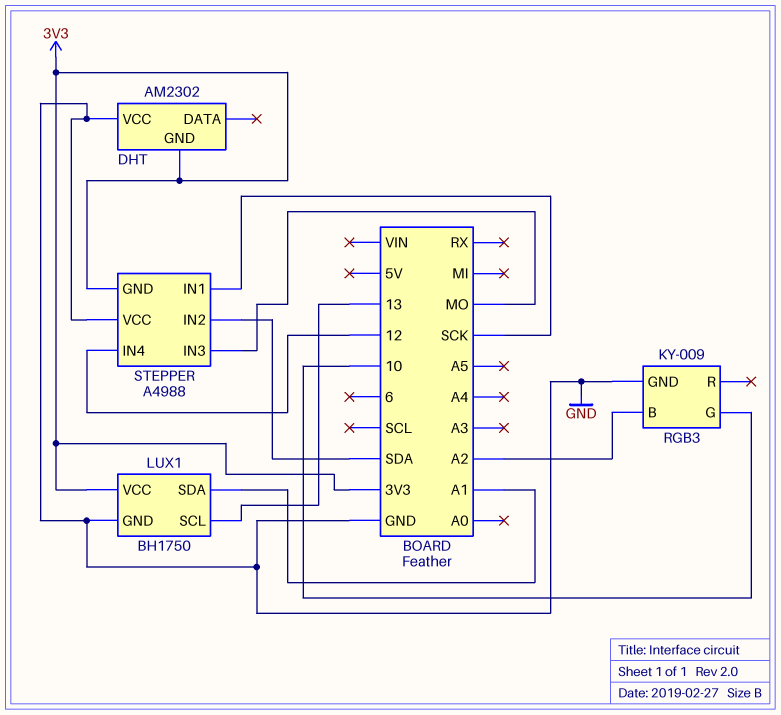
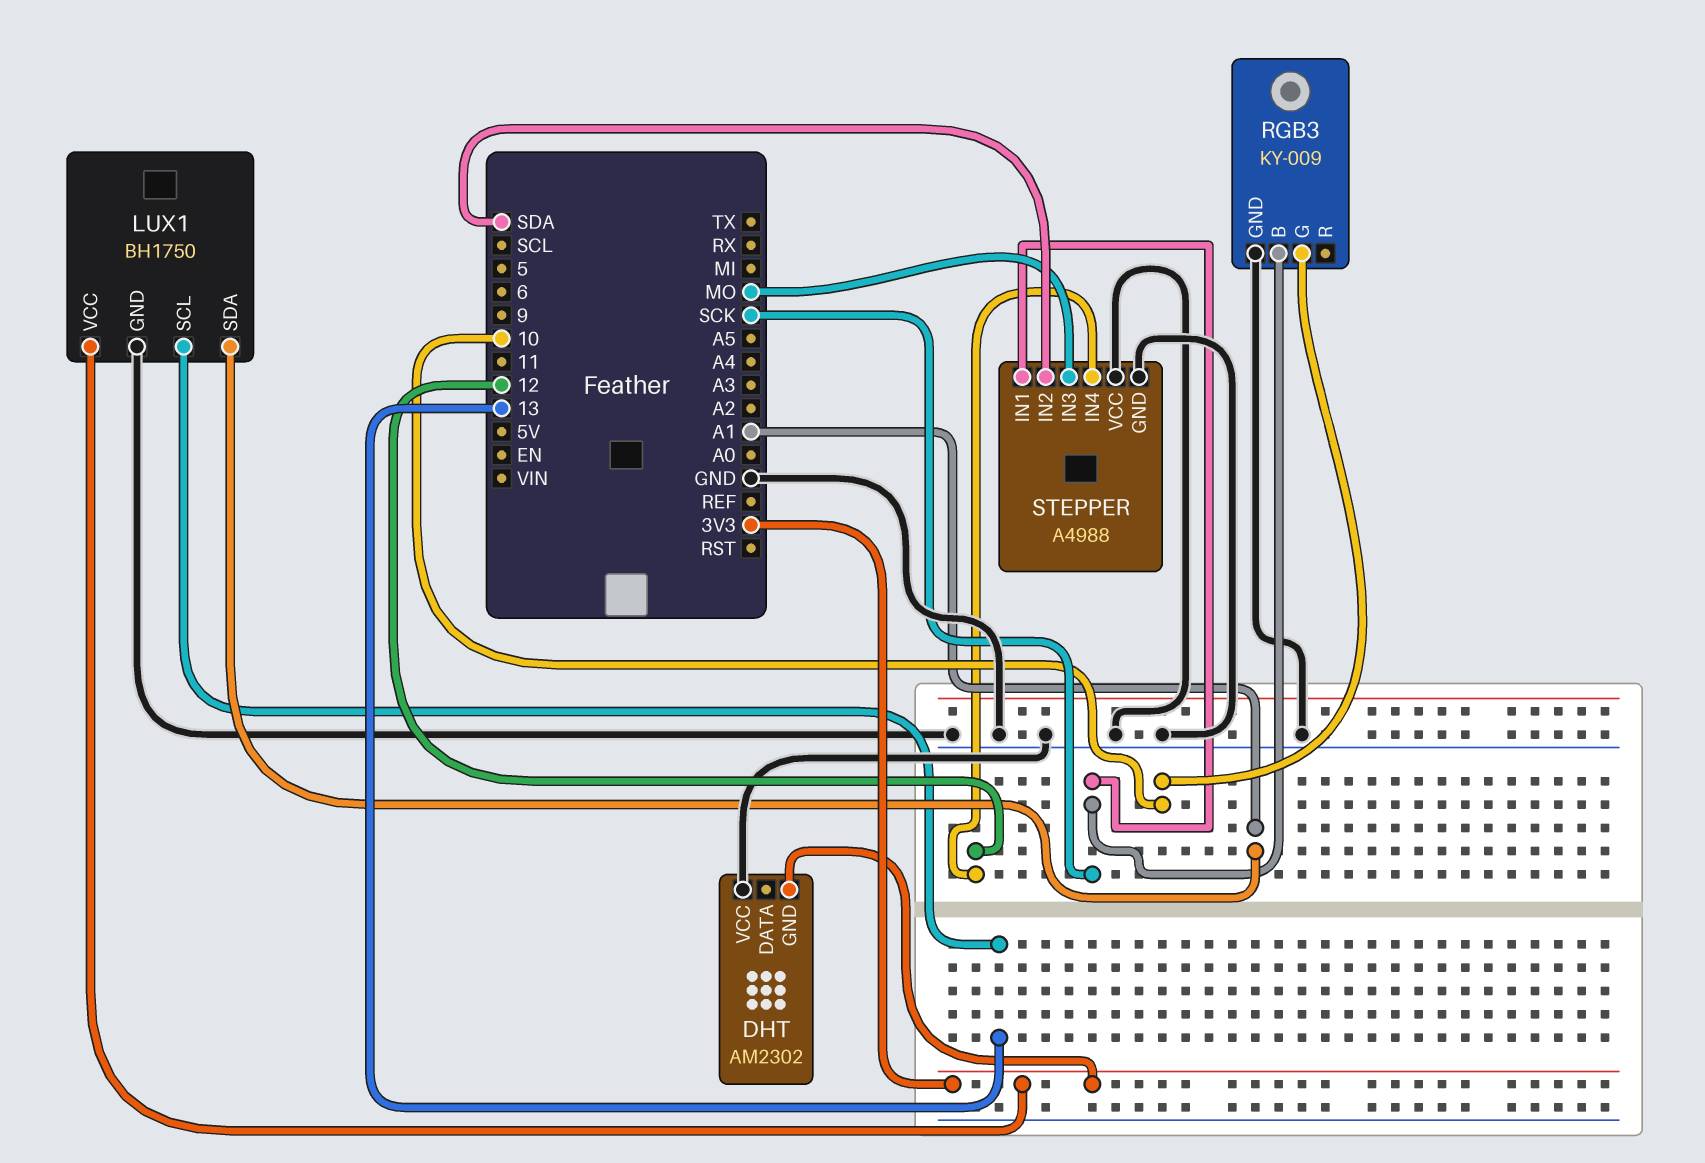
RGB3 pin B: A2 -> SCK
STEPPER pin GND: 3V3 -> GND

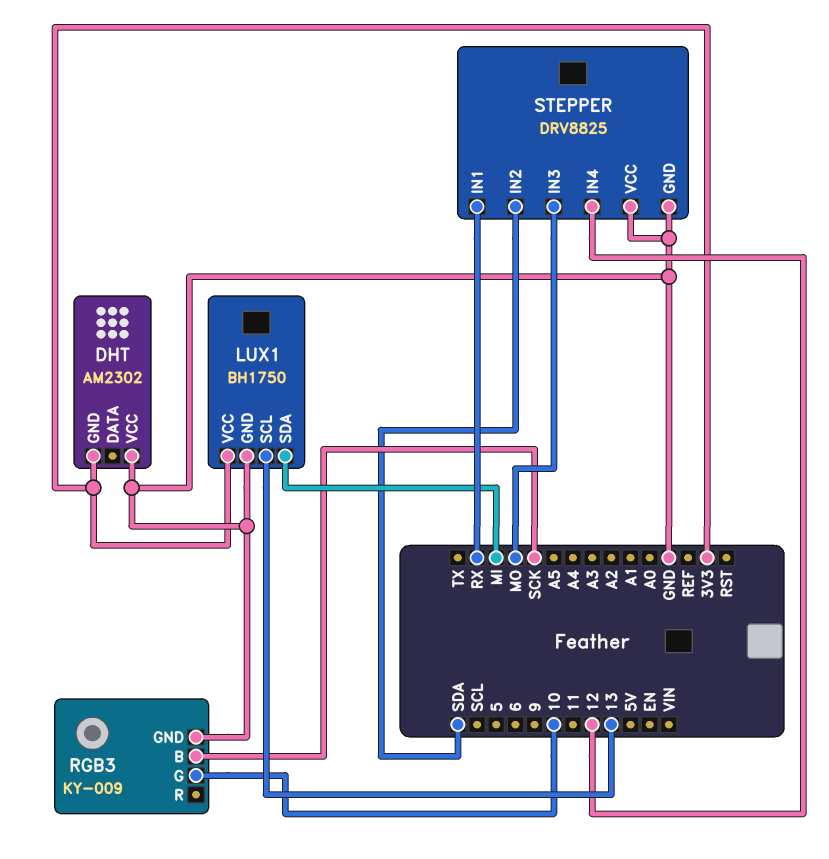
LUX1 pin SDA: A1 -> MI
STEPPER: A4988 -> DRV8825
STEPPER pin IN1: SCK -> RX

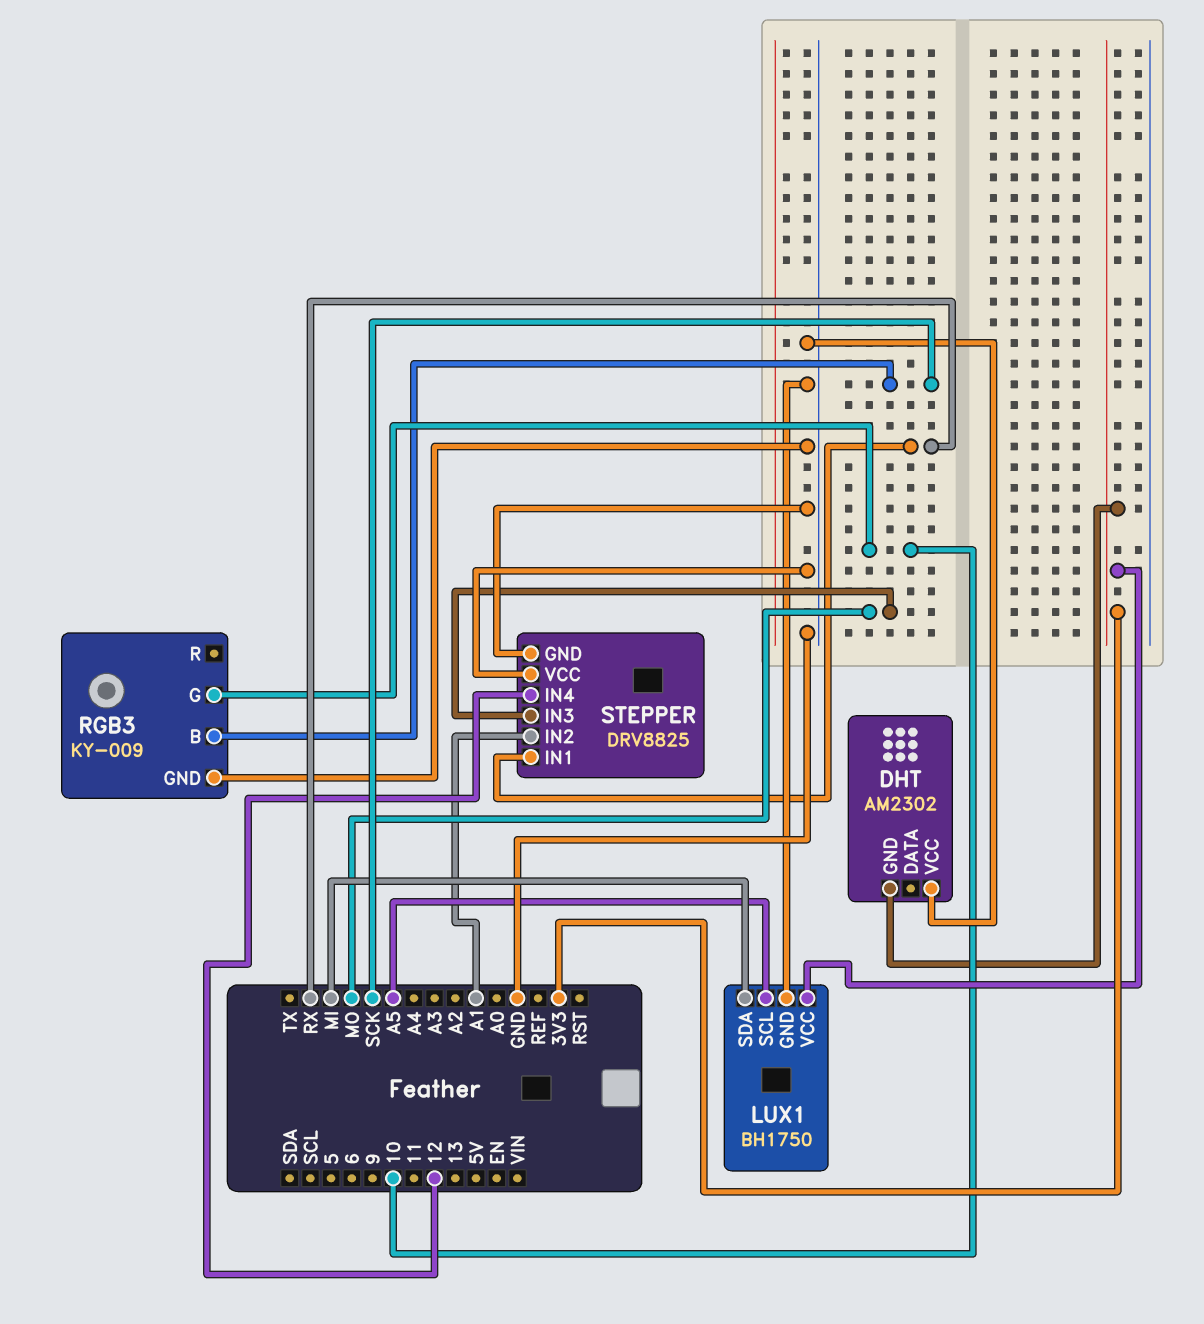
LUX1 pin SCL: 13 -> A5
STEPPER pin IN2: SDA -> A1

